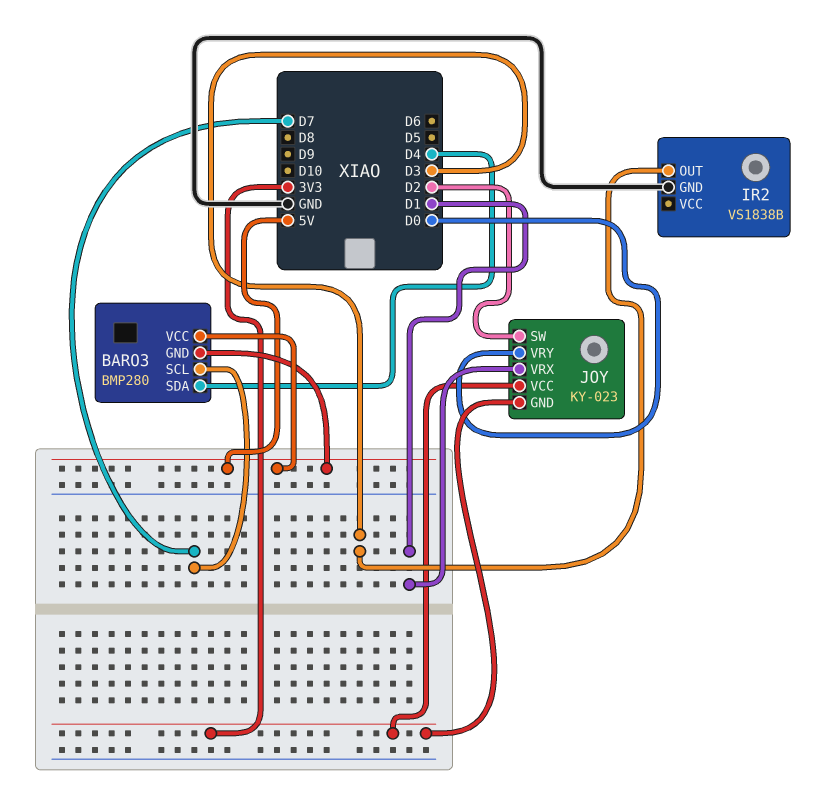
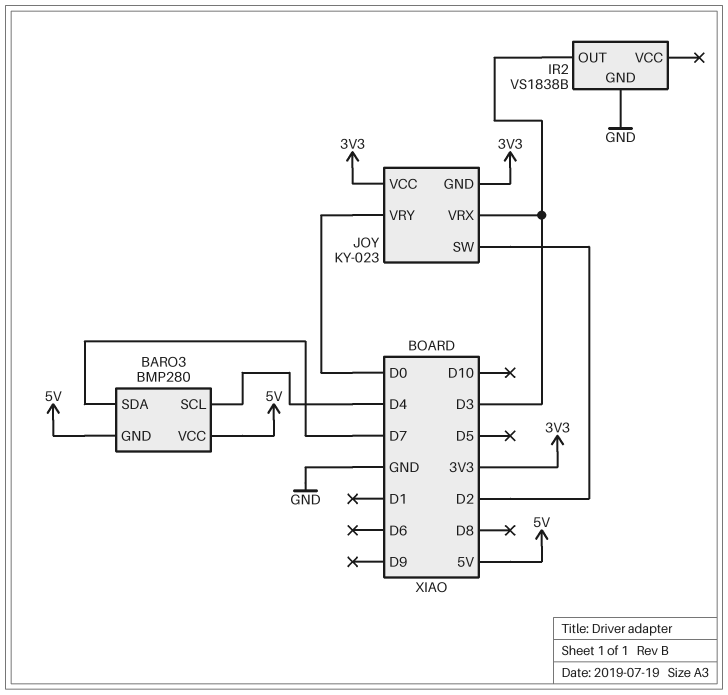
BARO3 pin SCL: D7 -> D4
BARO3 pin SDA: D4 -> D7
JOY pin VRX: D1 -> D3

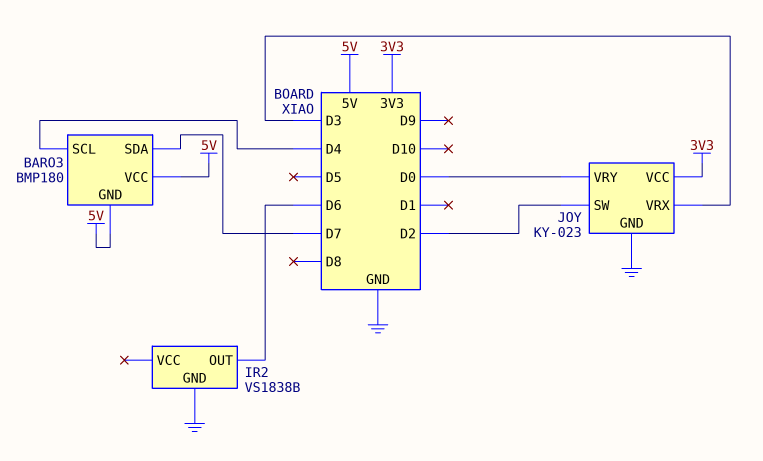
BARO3: BMP280 -> BMP180
IR2 pin OUT: D3 -> D6
JOY pin GND: 3V3 -> GND

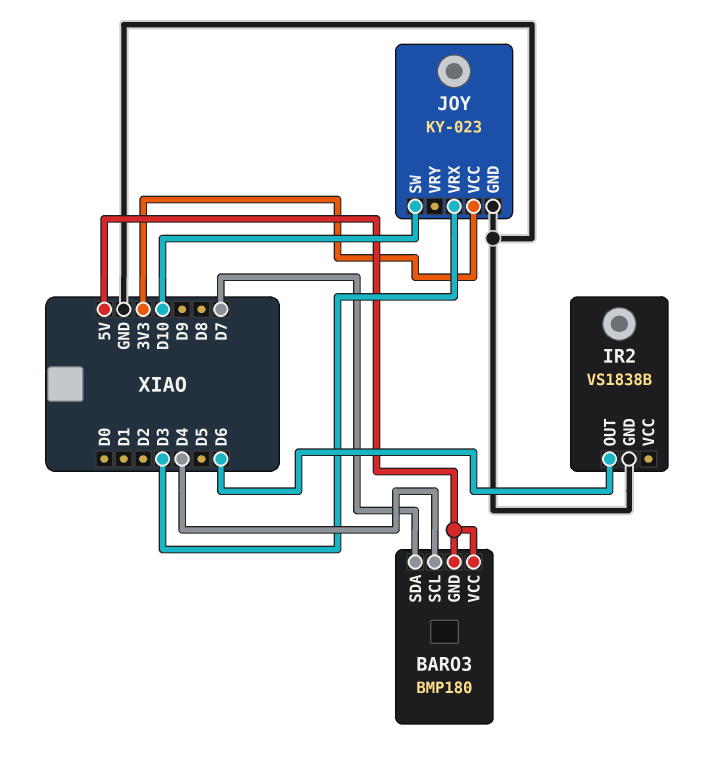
JOY pin SW: D2 -> D10
JOY pin VRY: D0 -> none

